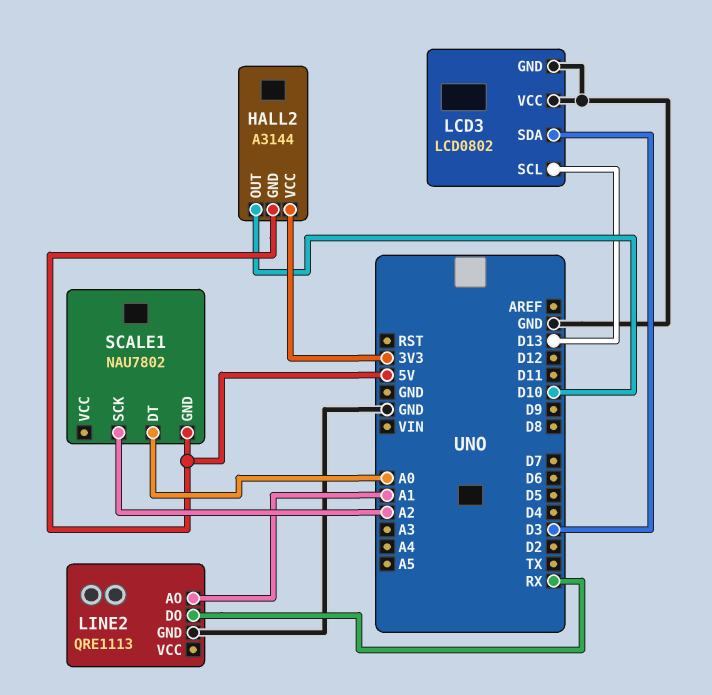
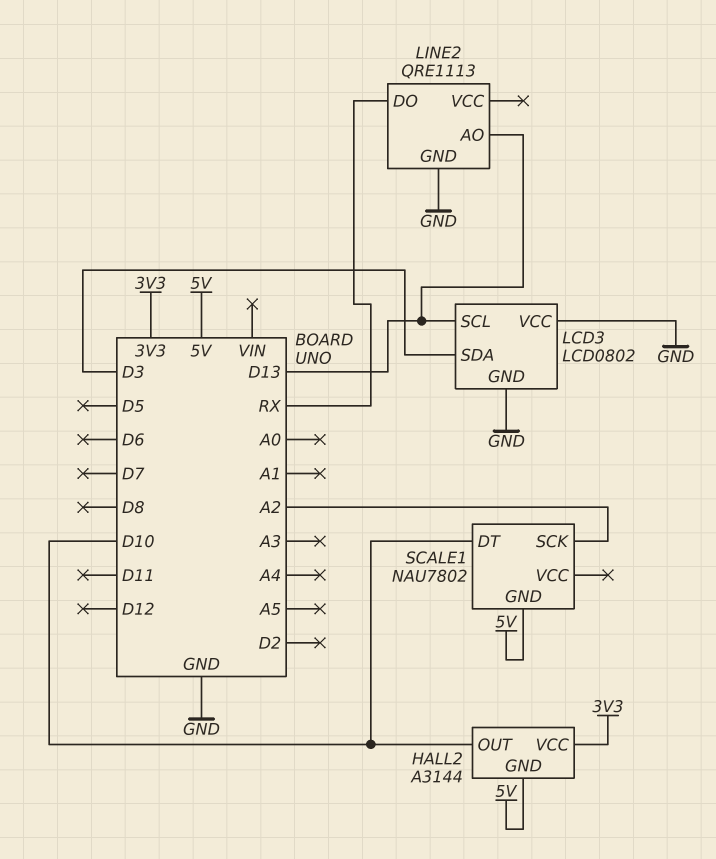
LINE2 pin AO: A1 -> D13
SCALE1 pin DT: A0 -> D10

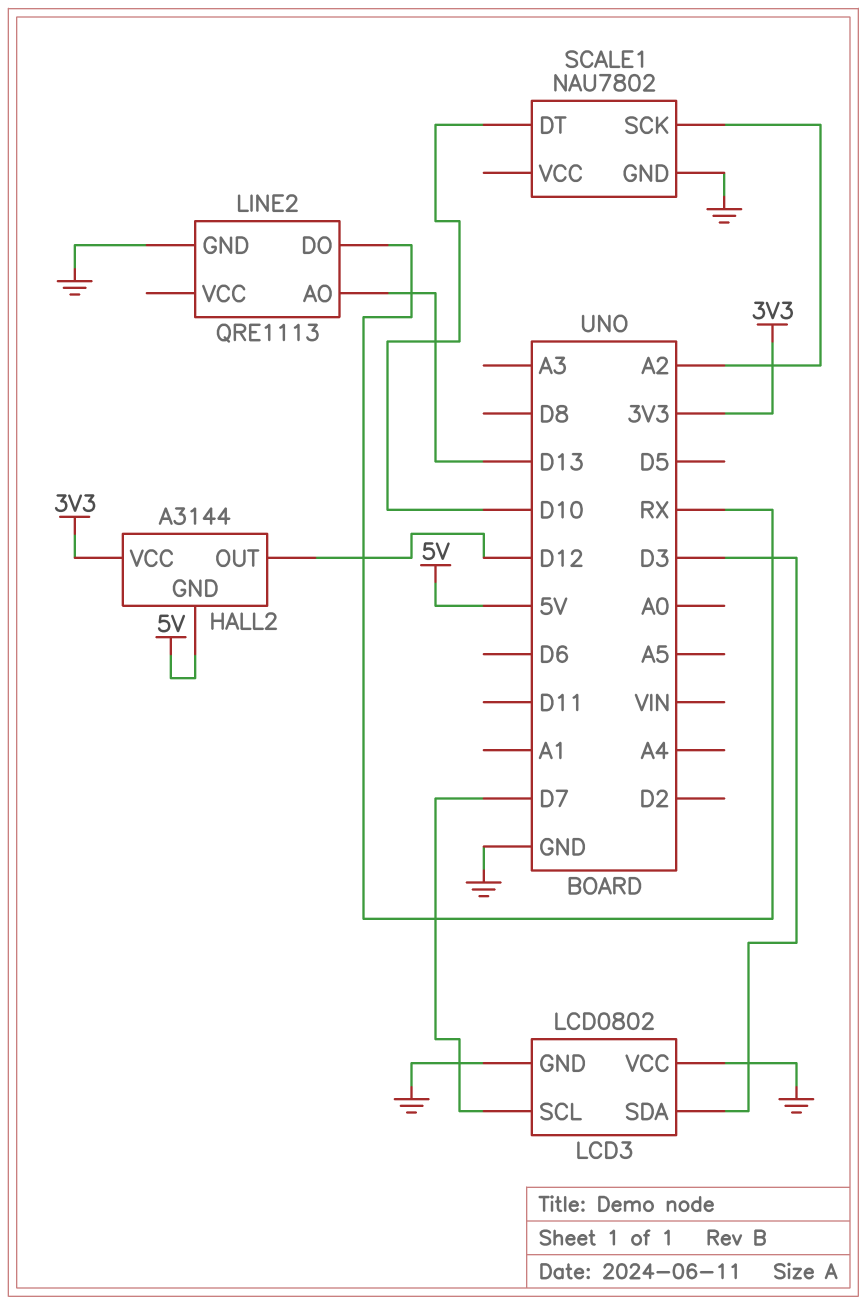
HALL2 pin OUT: D10 -> D12
LCD3 pin SCL: D13 -> D7
SCALE1 pin GND: 5V -> GND

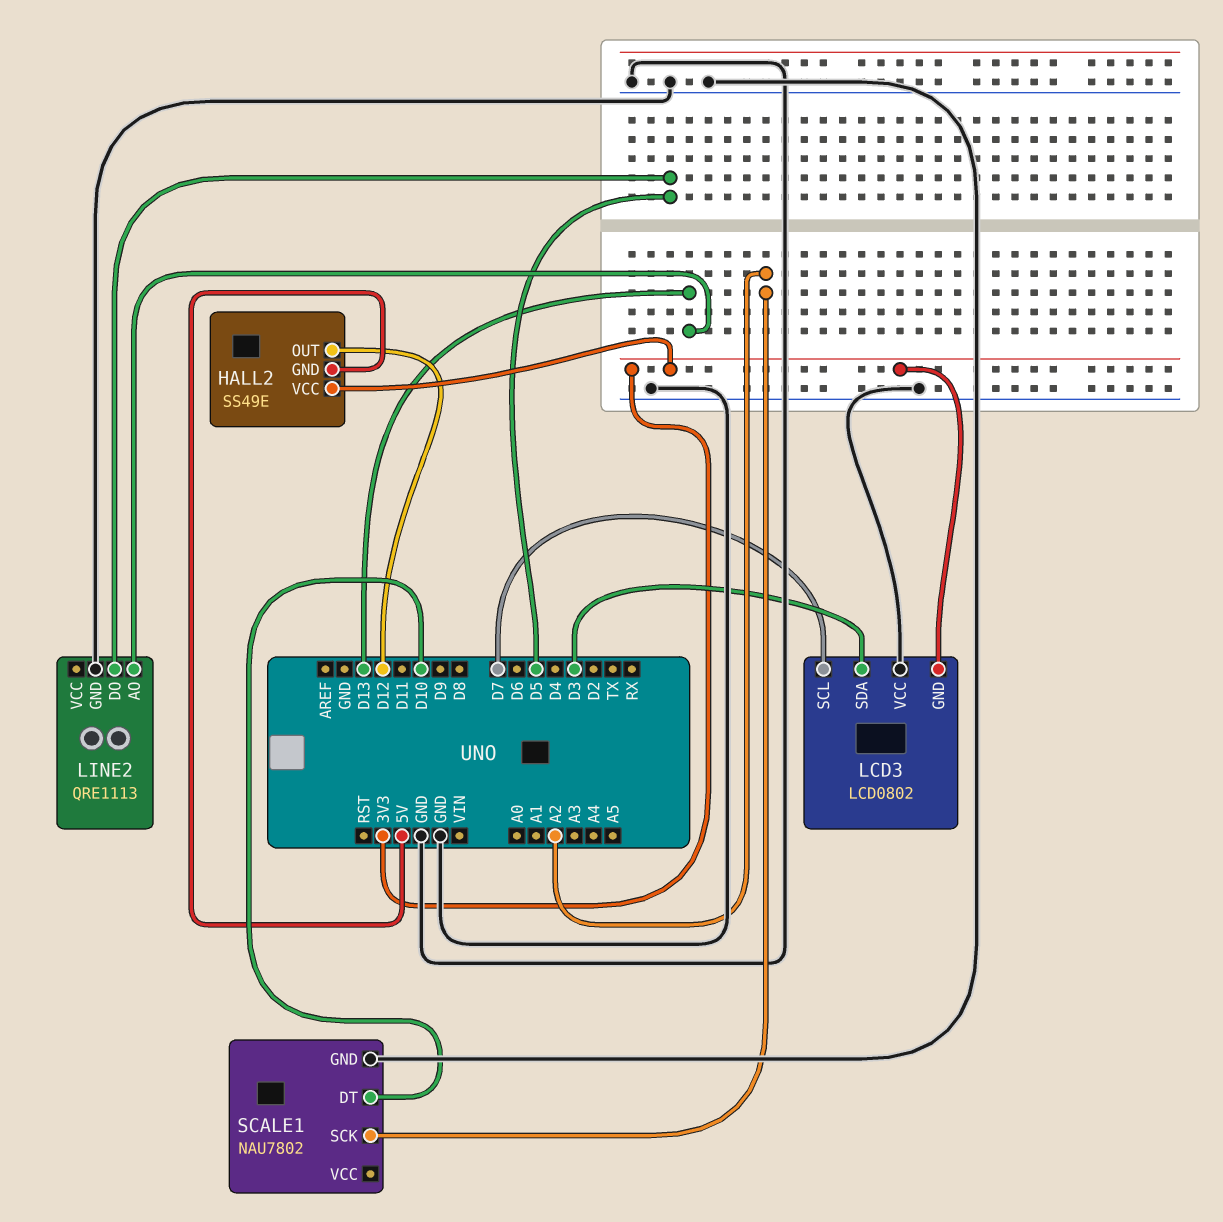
HALL2: A3144 -> SS49E
LCD3 pin GND: GND -> 3V3
LINE2 pin DO: RX -> D5

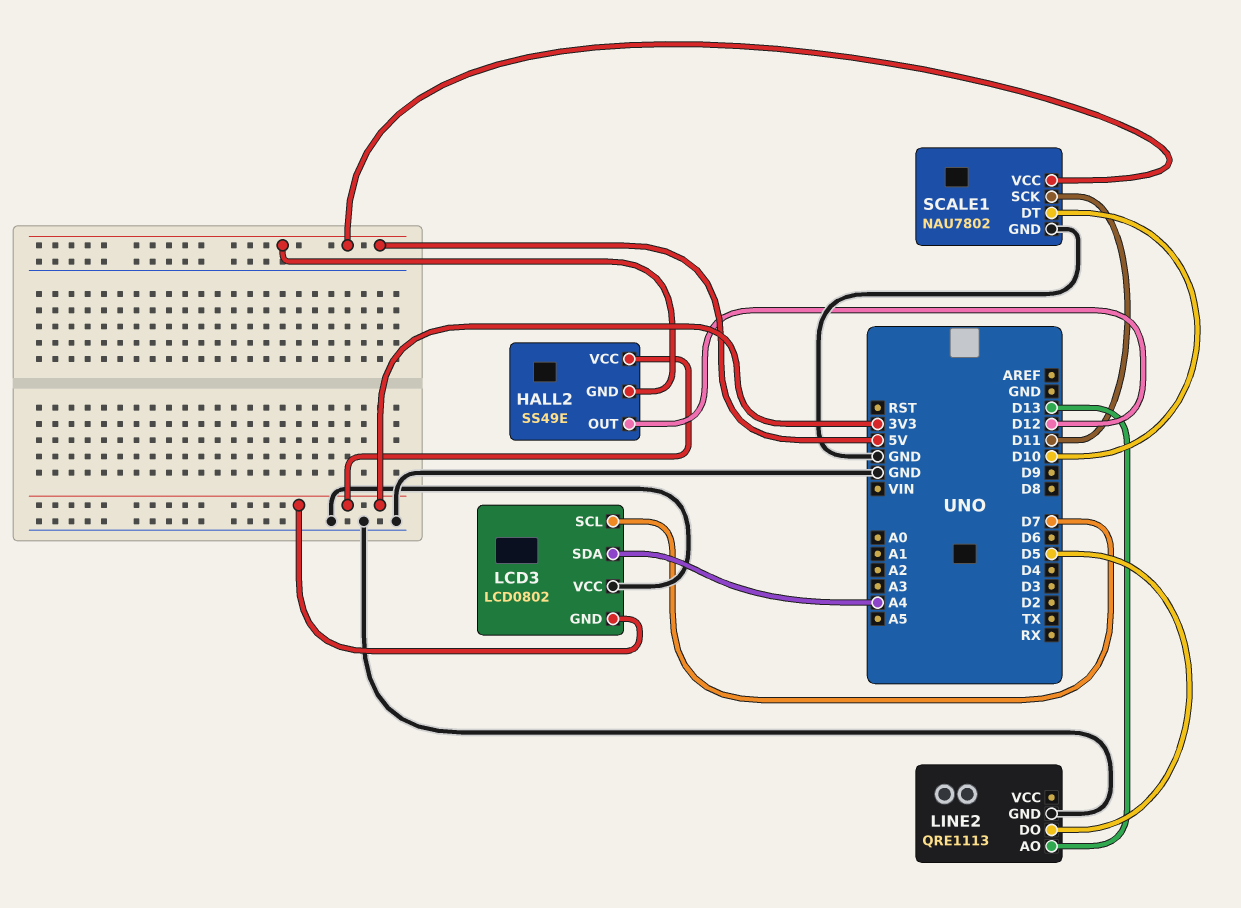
LCD3 pin SDA: D3 -> A4
SCALE1 pin SCK: A2 -> D11
SCALE1 pin VCC: none -> 5V

